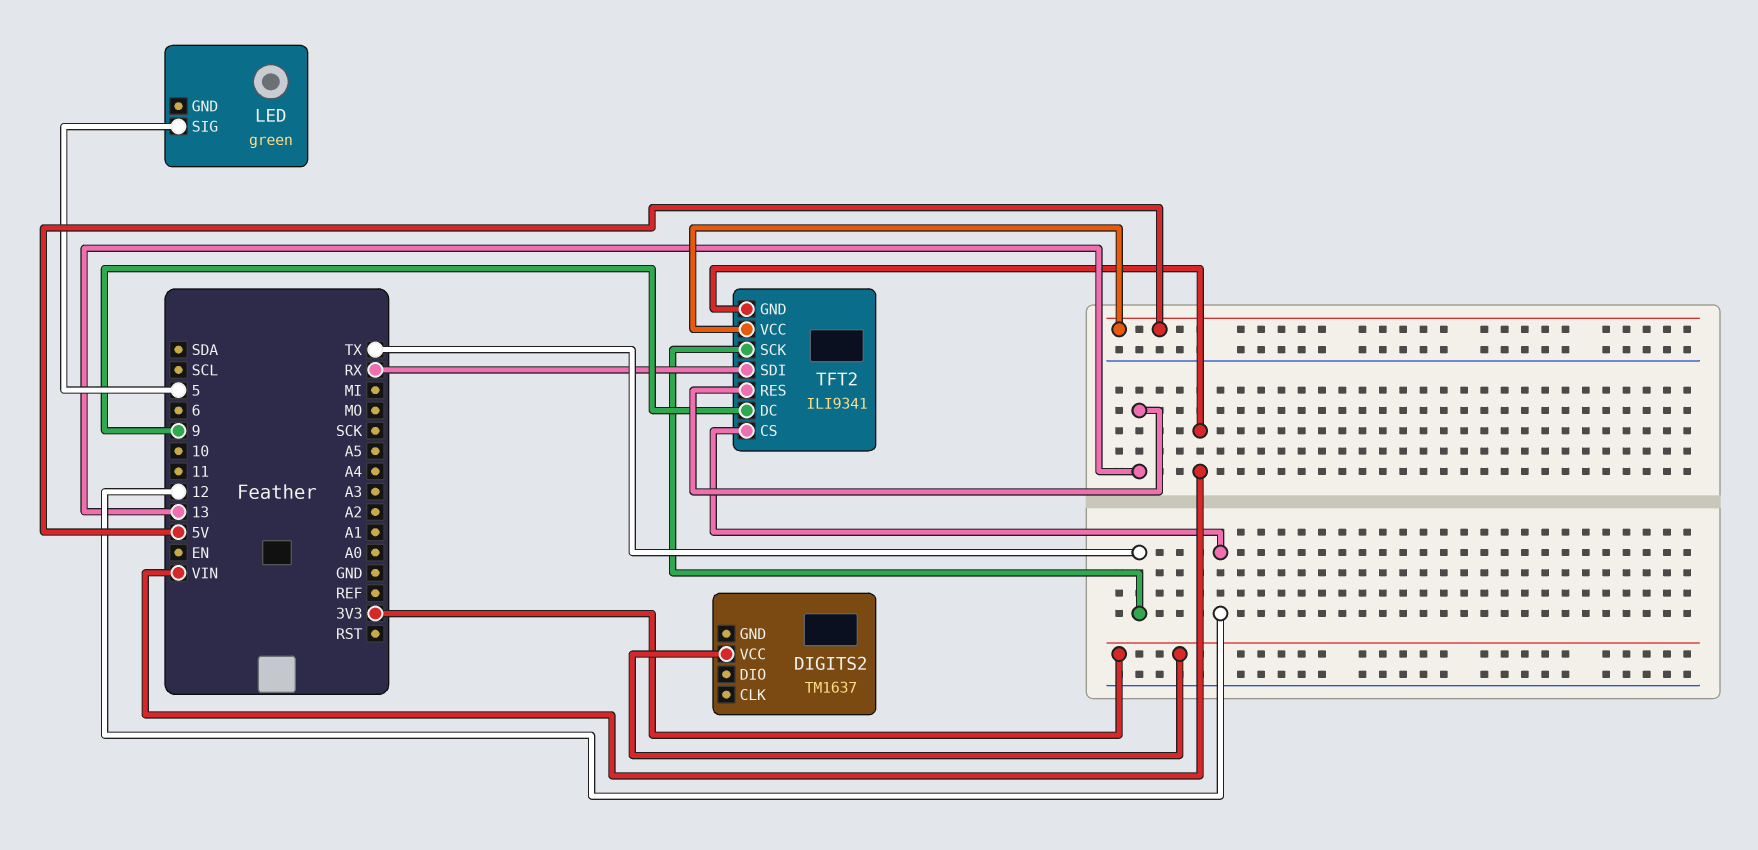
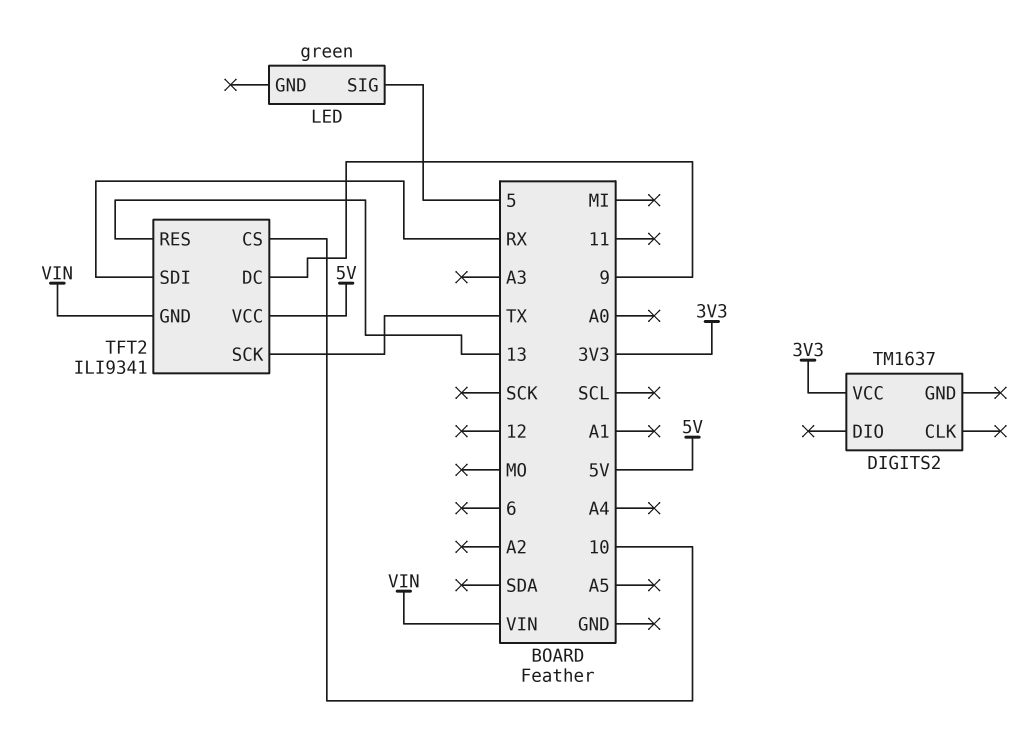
TFT2 pin CS: 12 -> 10

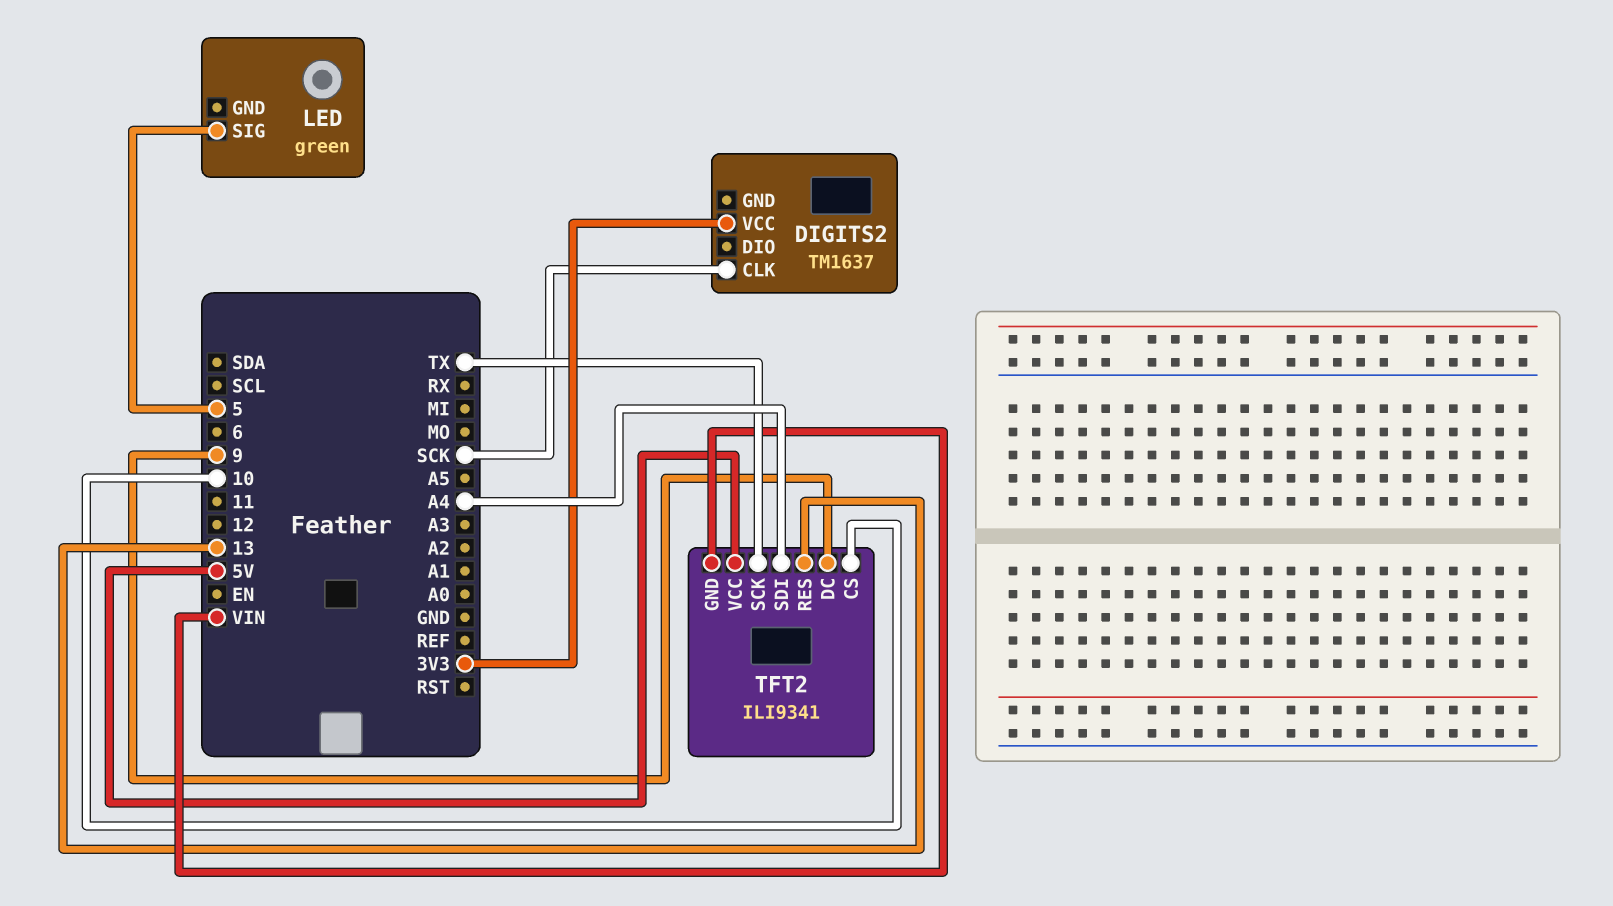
DIGITS2 pin CLK: none -> SCK
TFT2 pin SDI: RX -> A4

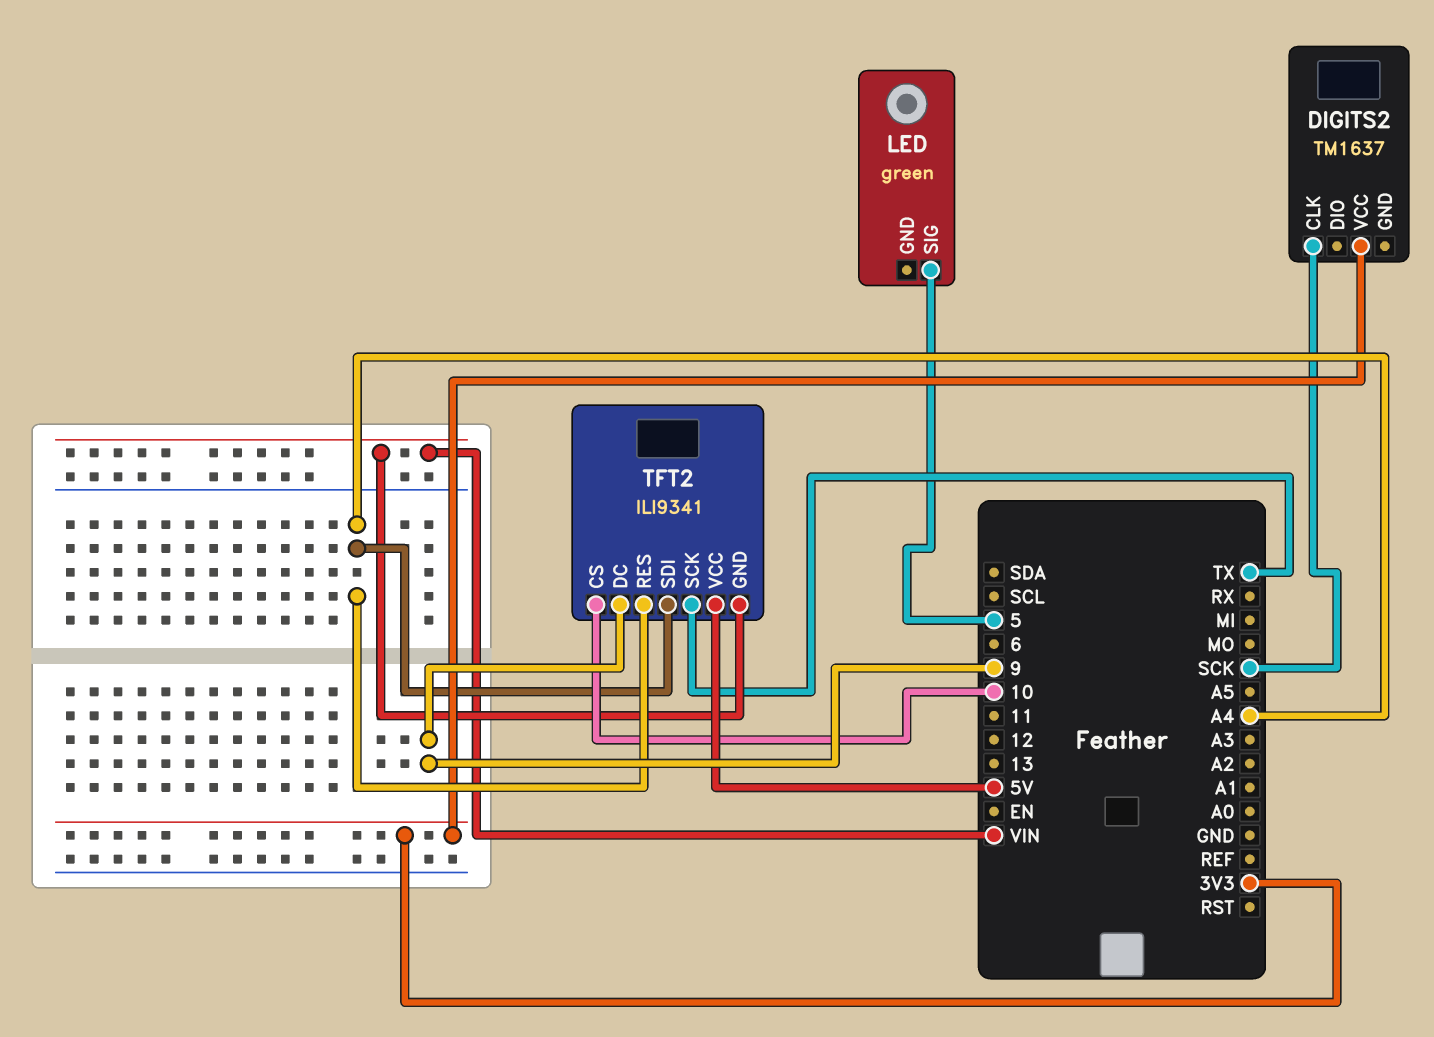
TFT2 pin RES: 13 -> A4

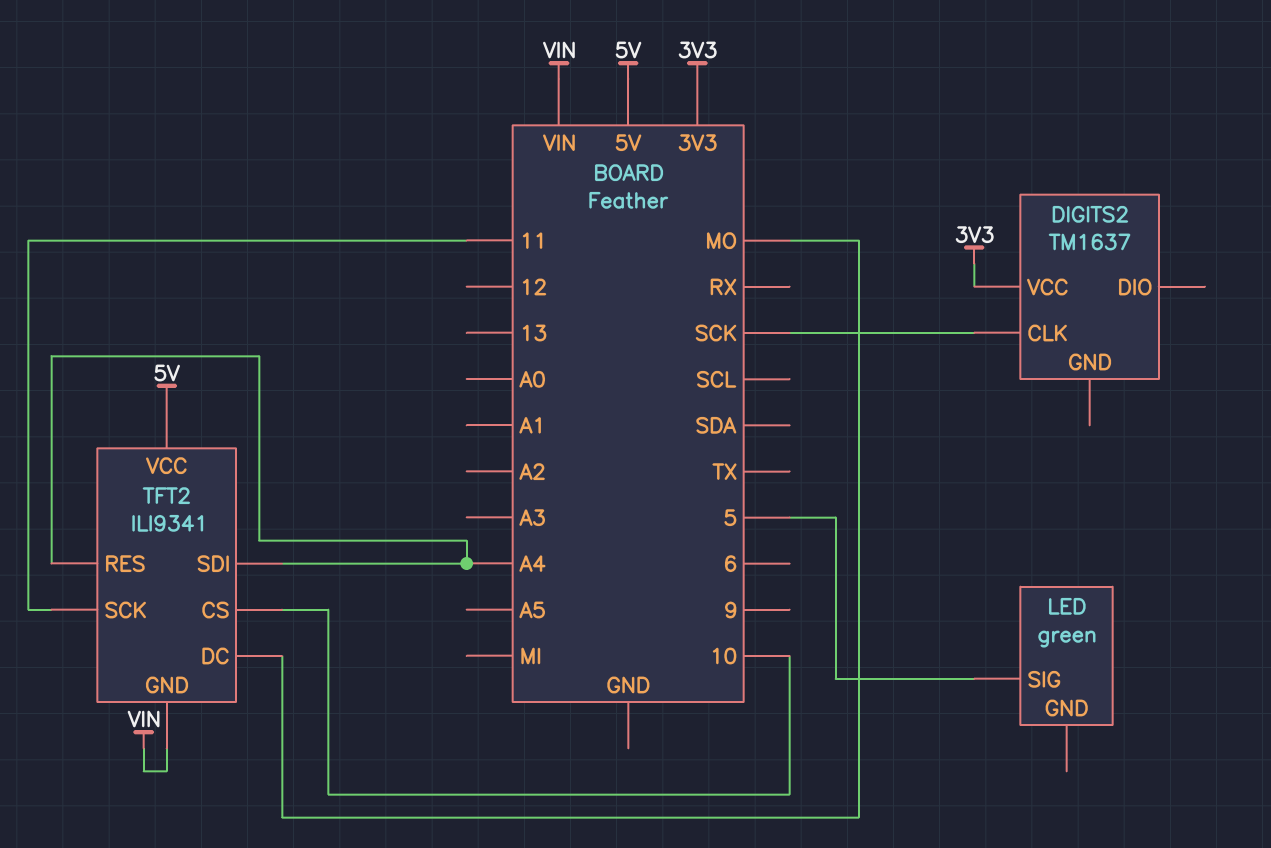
TFT2 pin DC: 9 -> MO
TFT2 pin SCK: TX -> 11

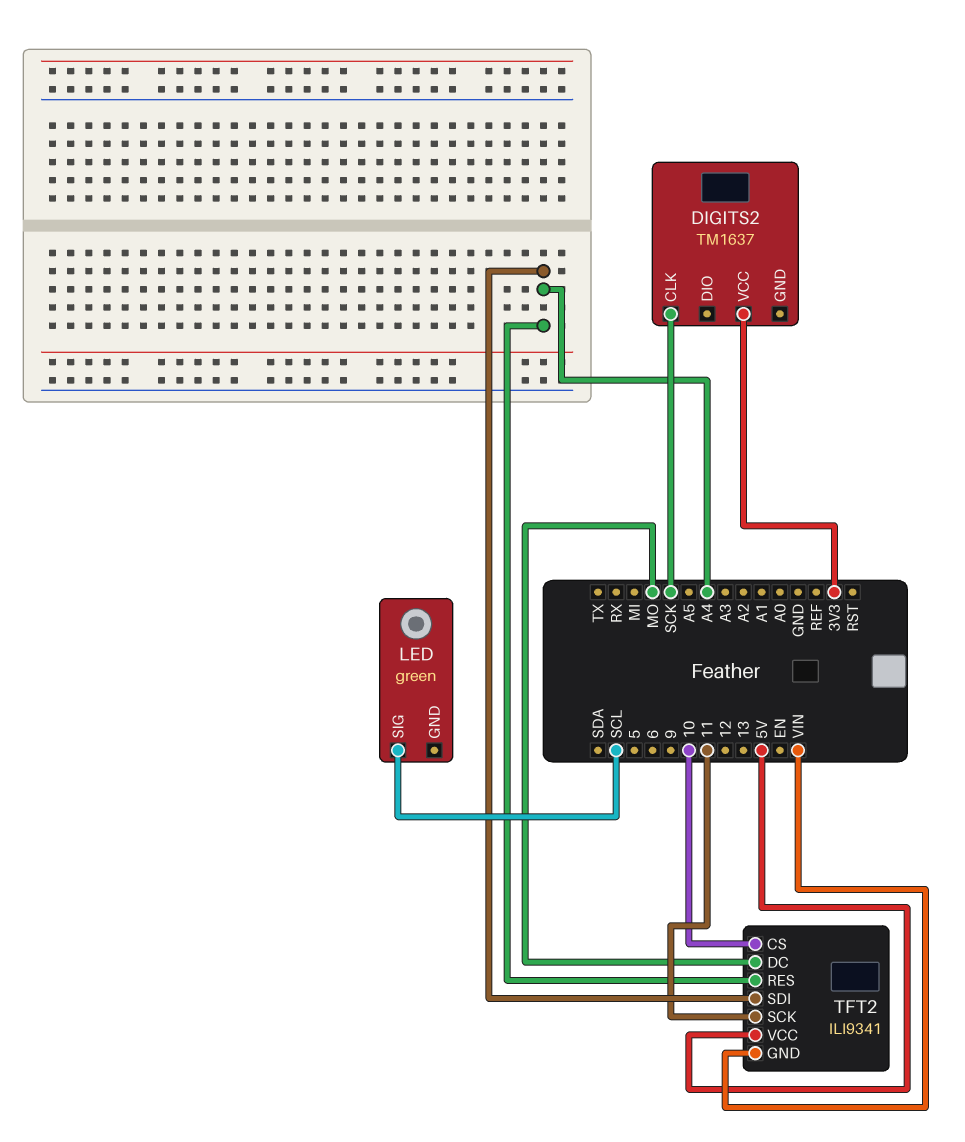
LED pin SIG: 5 -> SCL

